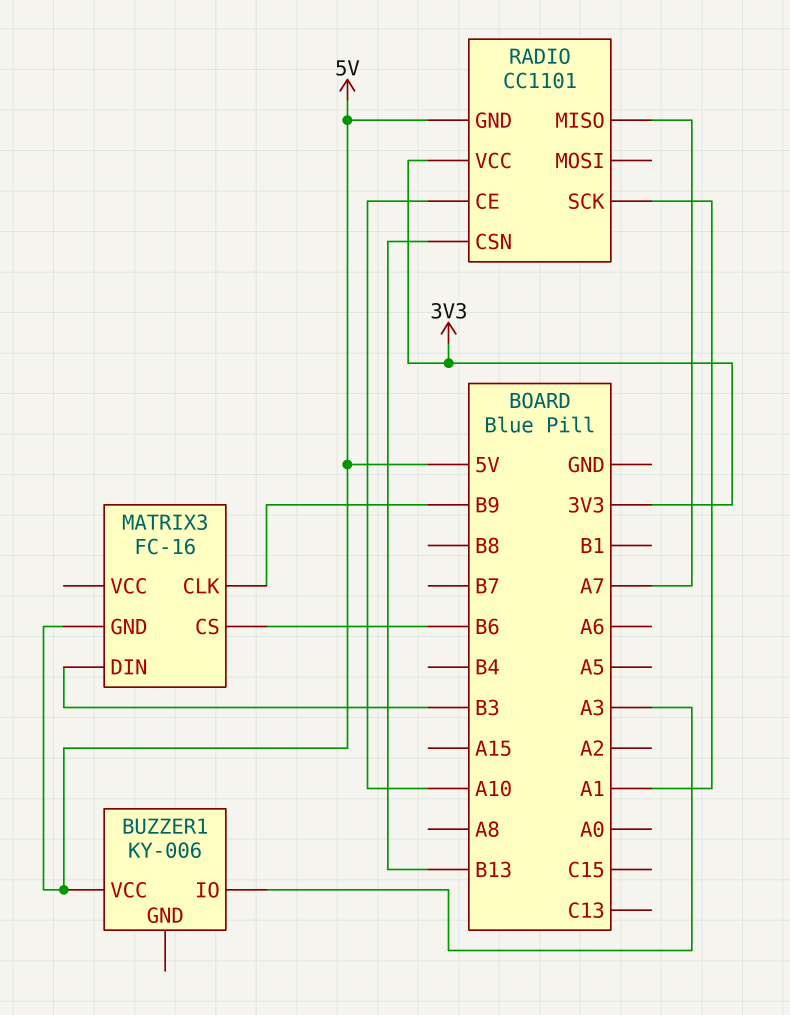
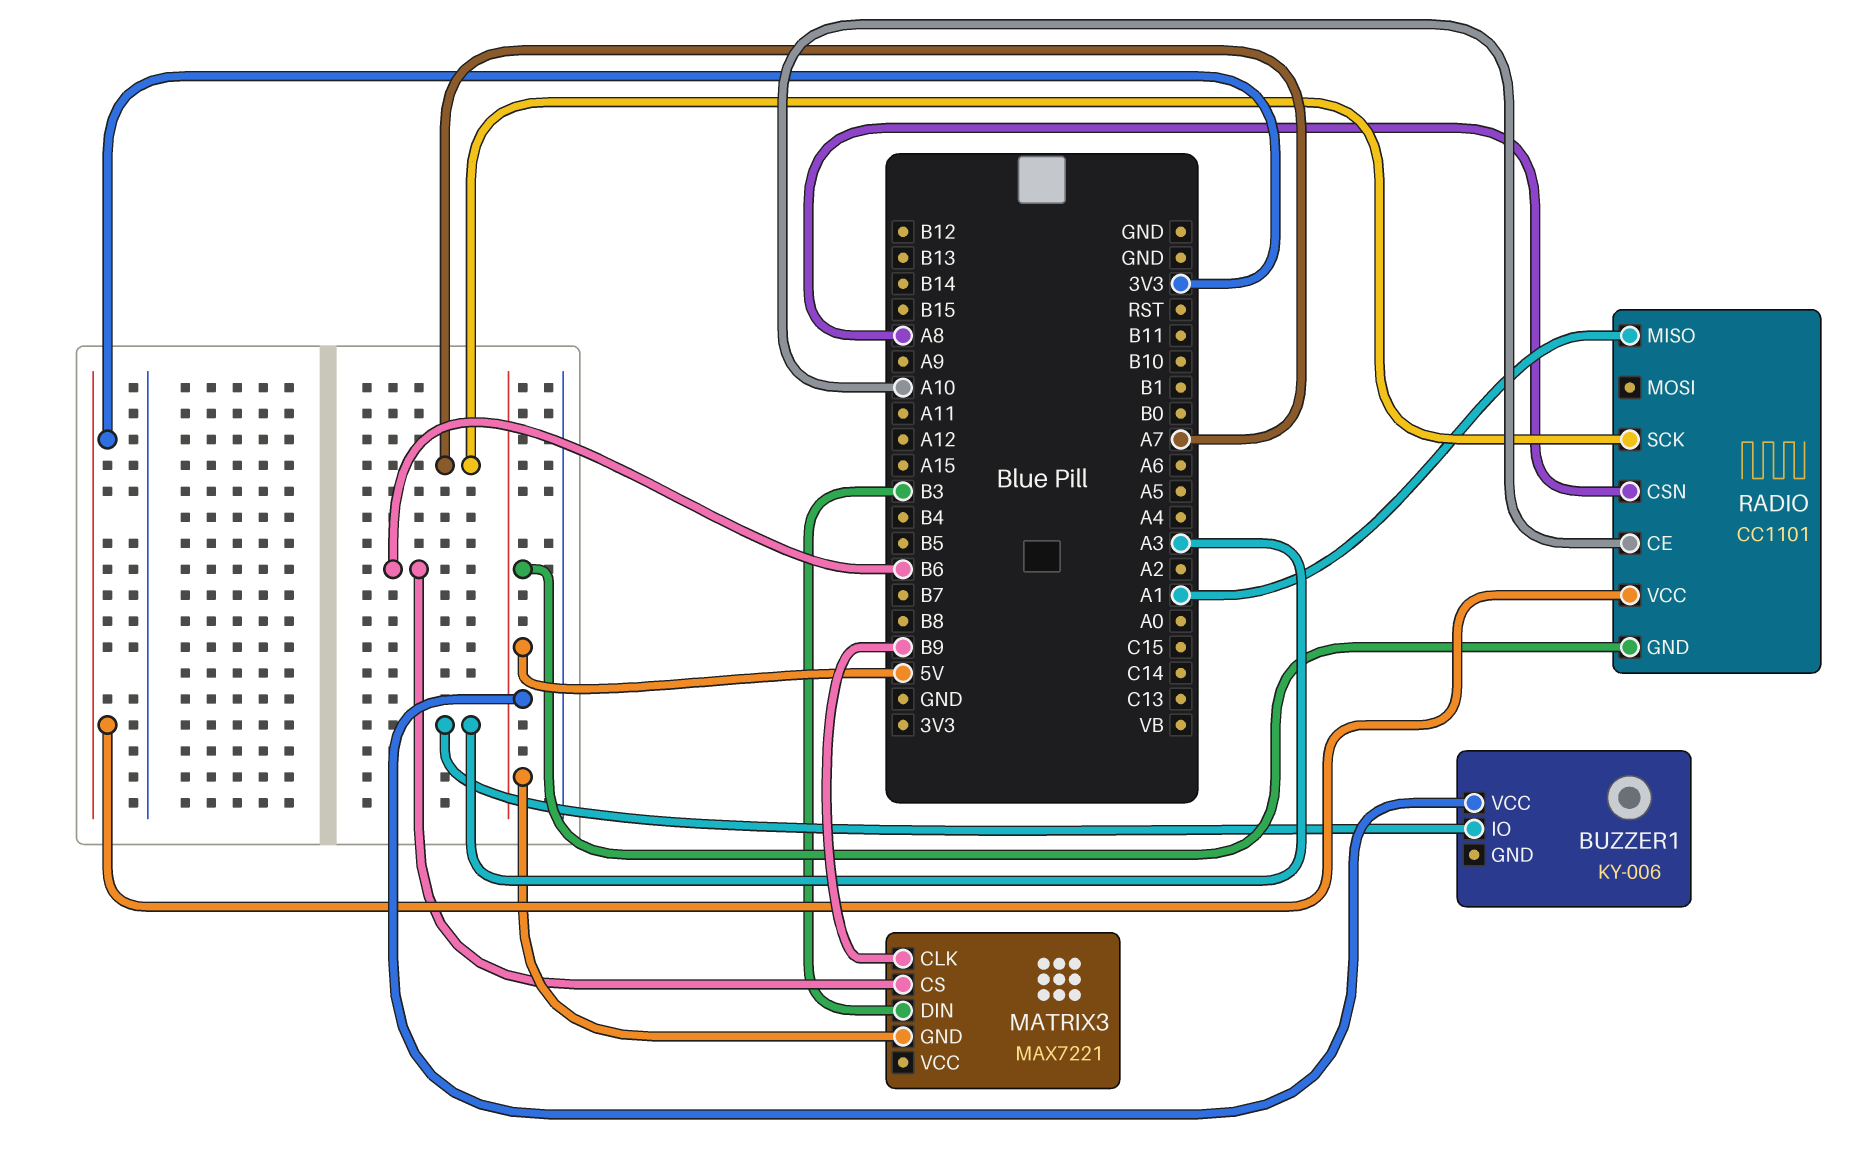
MATRIX3: FC-16 -> MAX7221
RADIO pin CSN: B13 -> A8
RADIO pin MISO: A7 -> A1
RADIO pin SCK: A1 -> A7

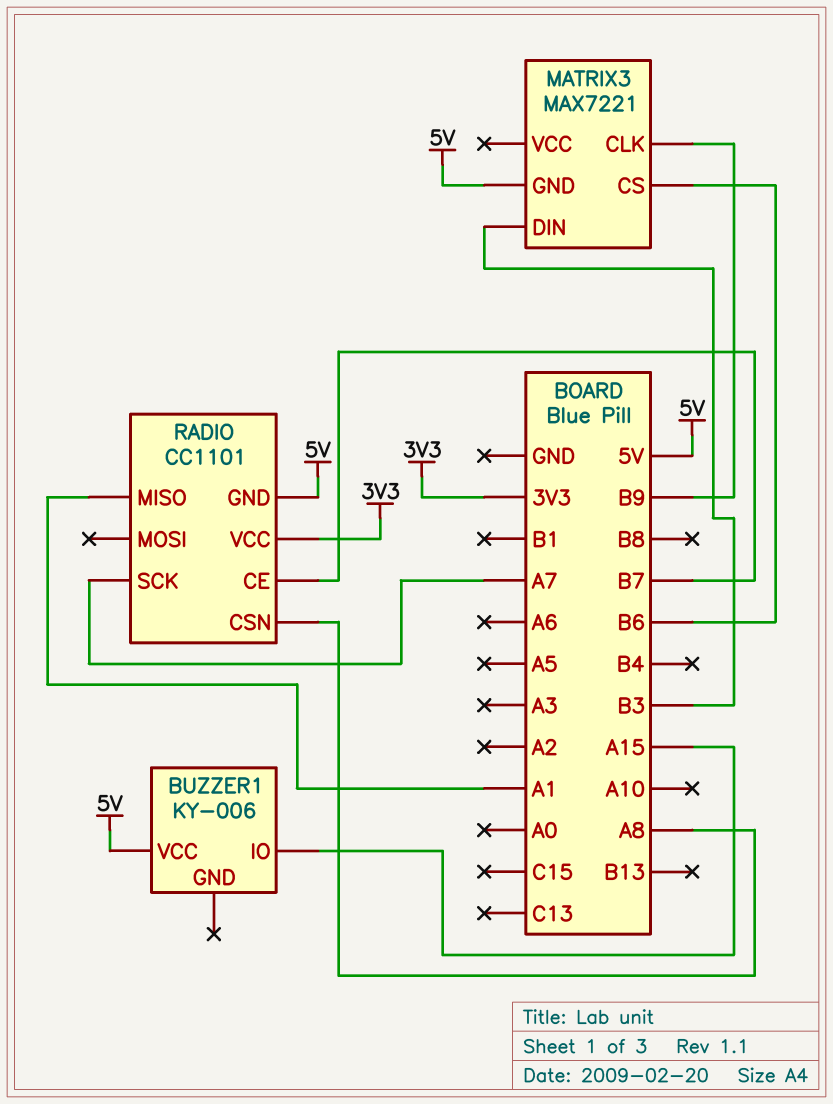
BUZZER1 pin IO: A3 -> A15
RADIO pin CE: A10 -> B7

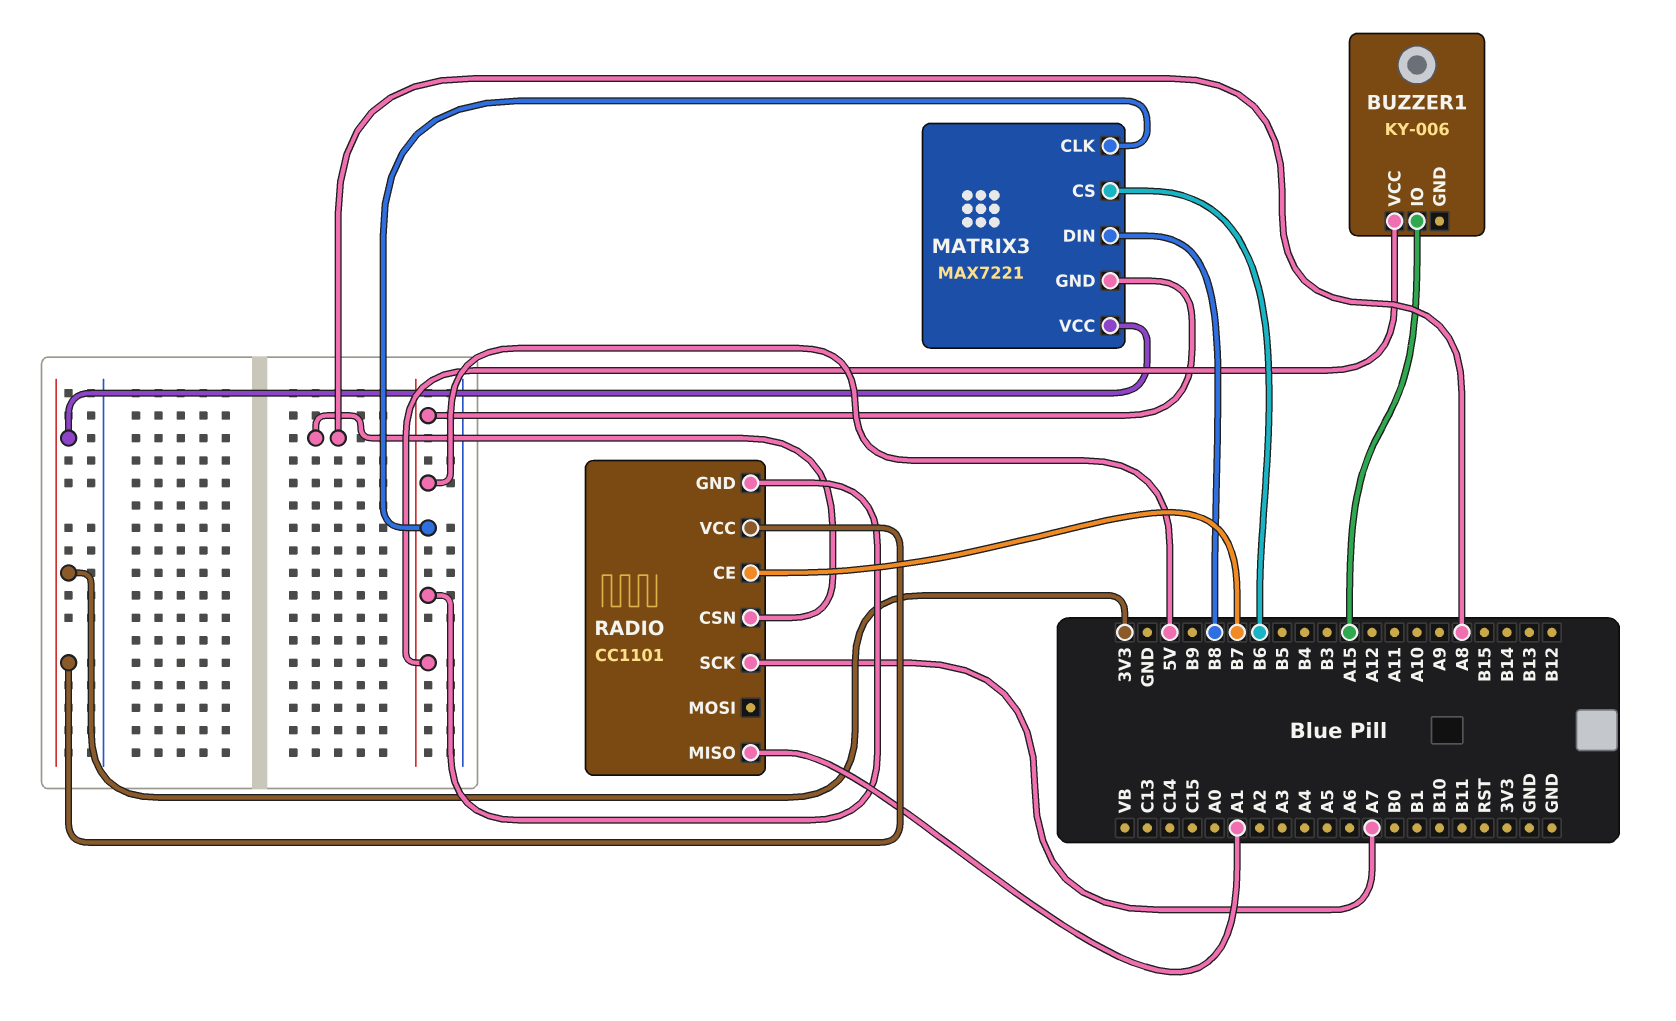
MATRIX3 pin CLK: B9 -> 5V
MATRIX3 pin DIN: B3 -> B8
MATRIX3 pin VCC: none -> 3V3

